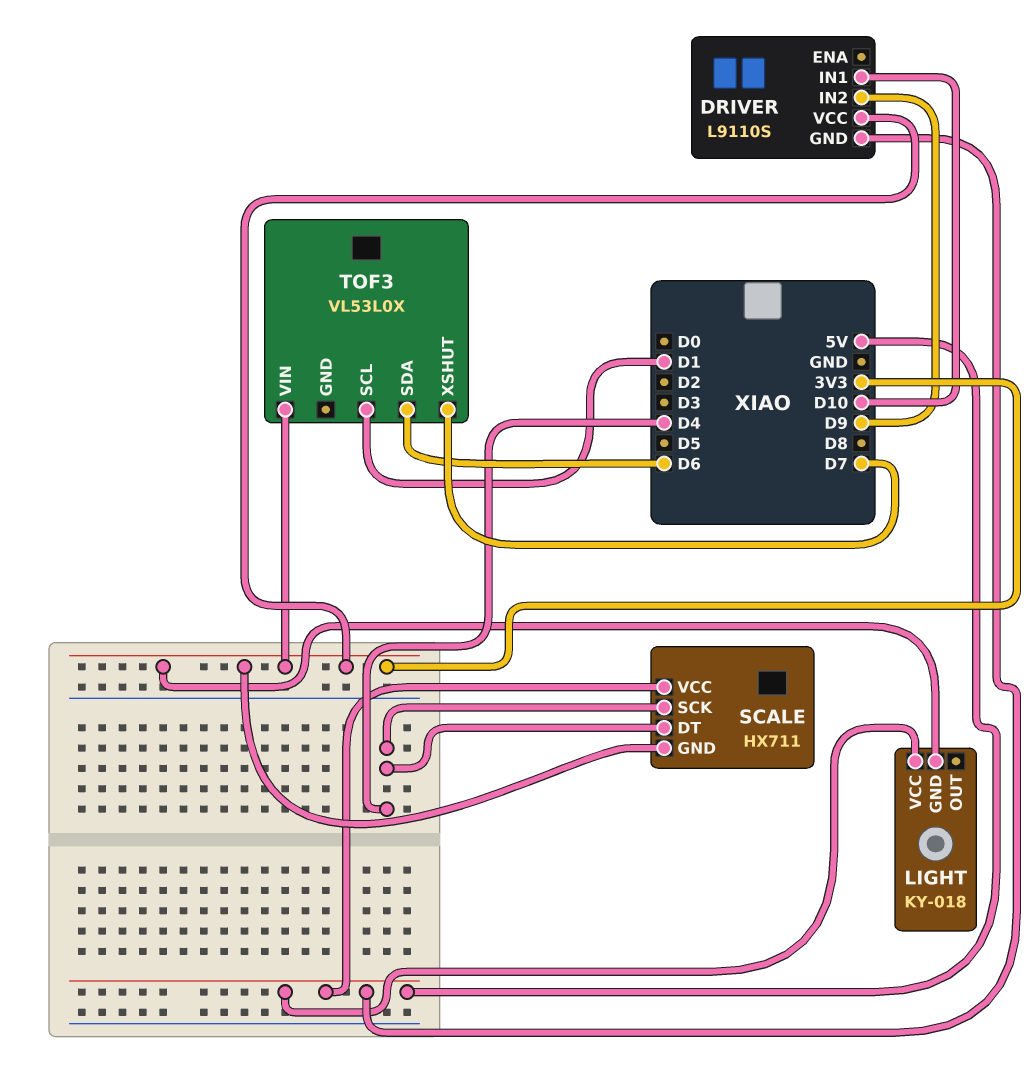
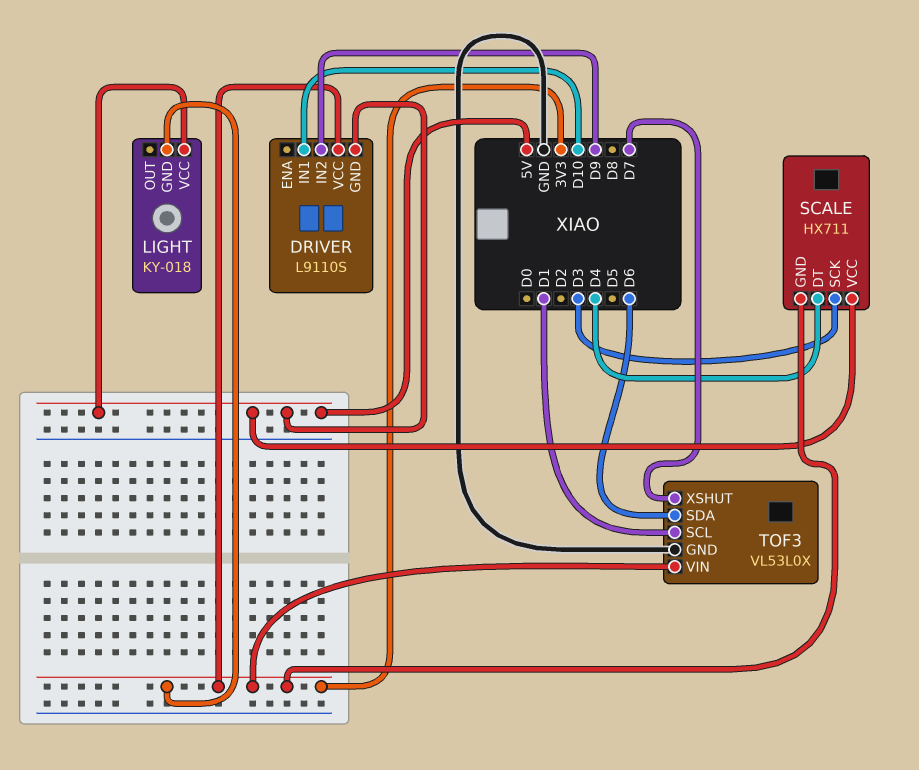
SCALE pin SCK: D4 -> D3
TOF3 pin GND: none -> GND

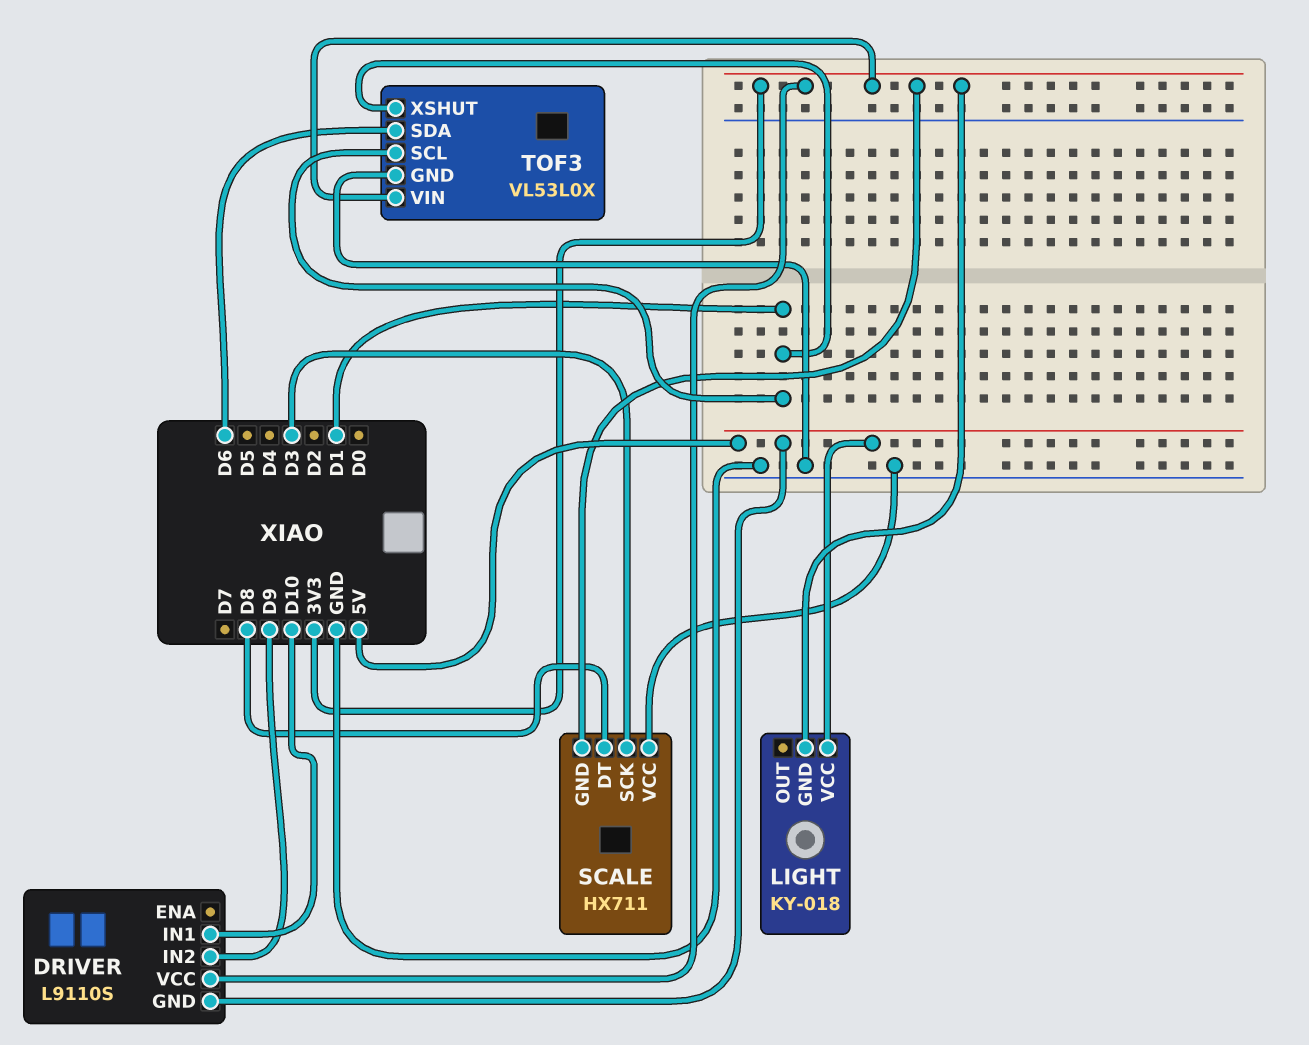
SCALE pin DT: D4 -> D8
SCALE pin VCC: 5V -> GND
TOF3 pin XSHUT: D7 -> D1

